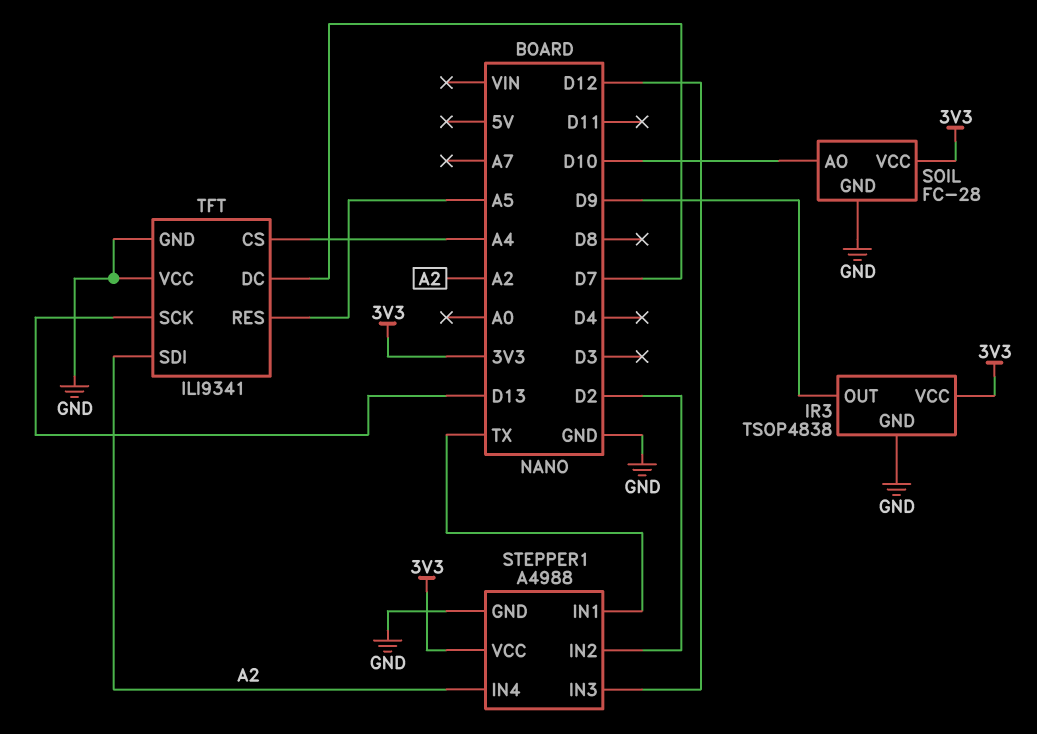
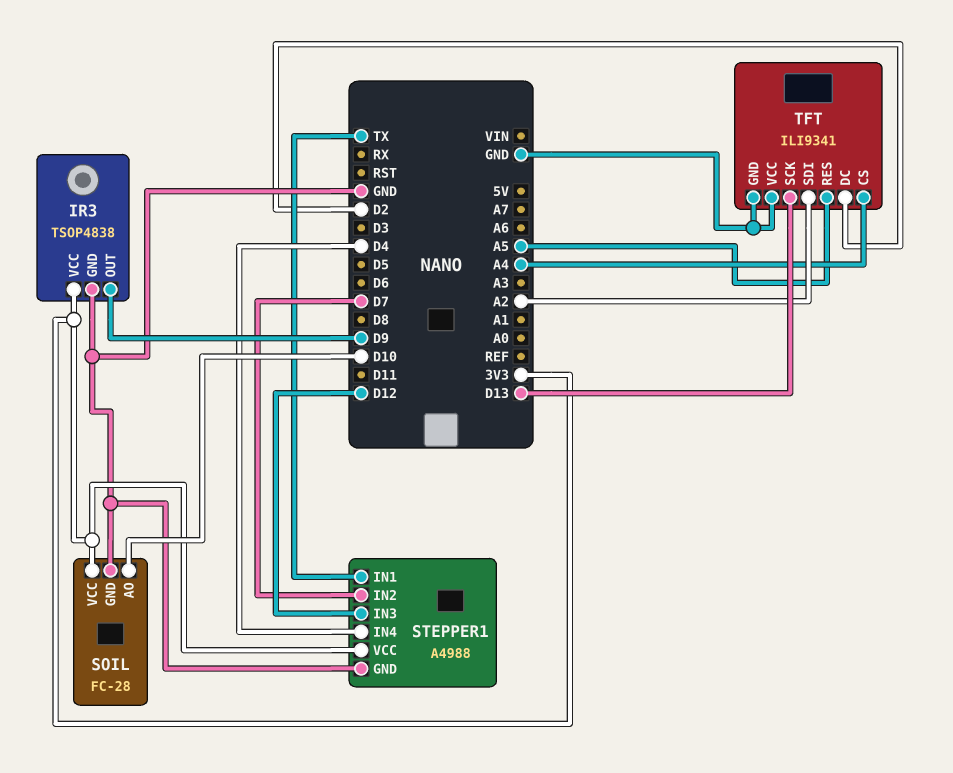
STEPPER1 pin IN2: D2 -> D7
STEPPER1 pin IN4: A2 -> D4
TFT pin DC: D7 -> D2

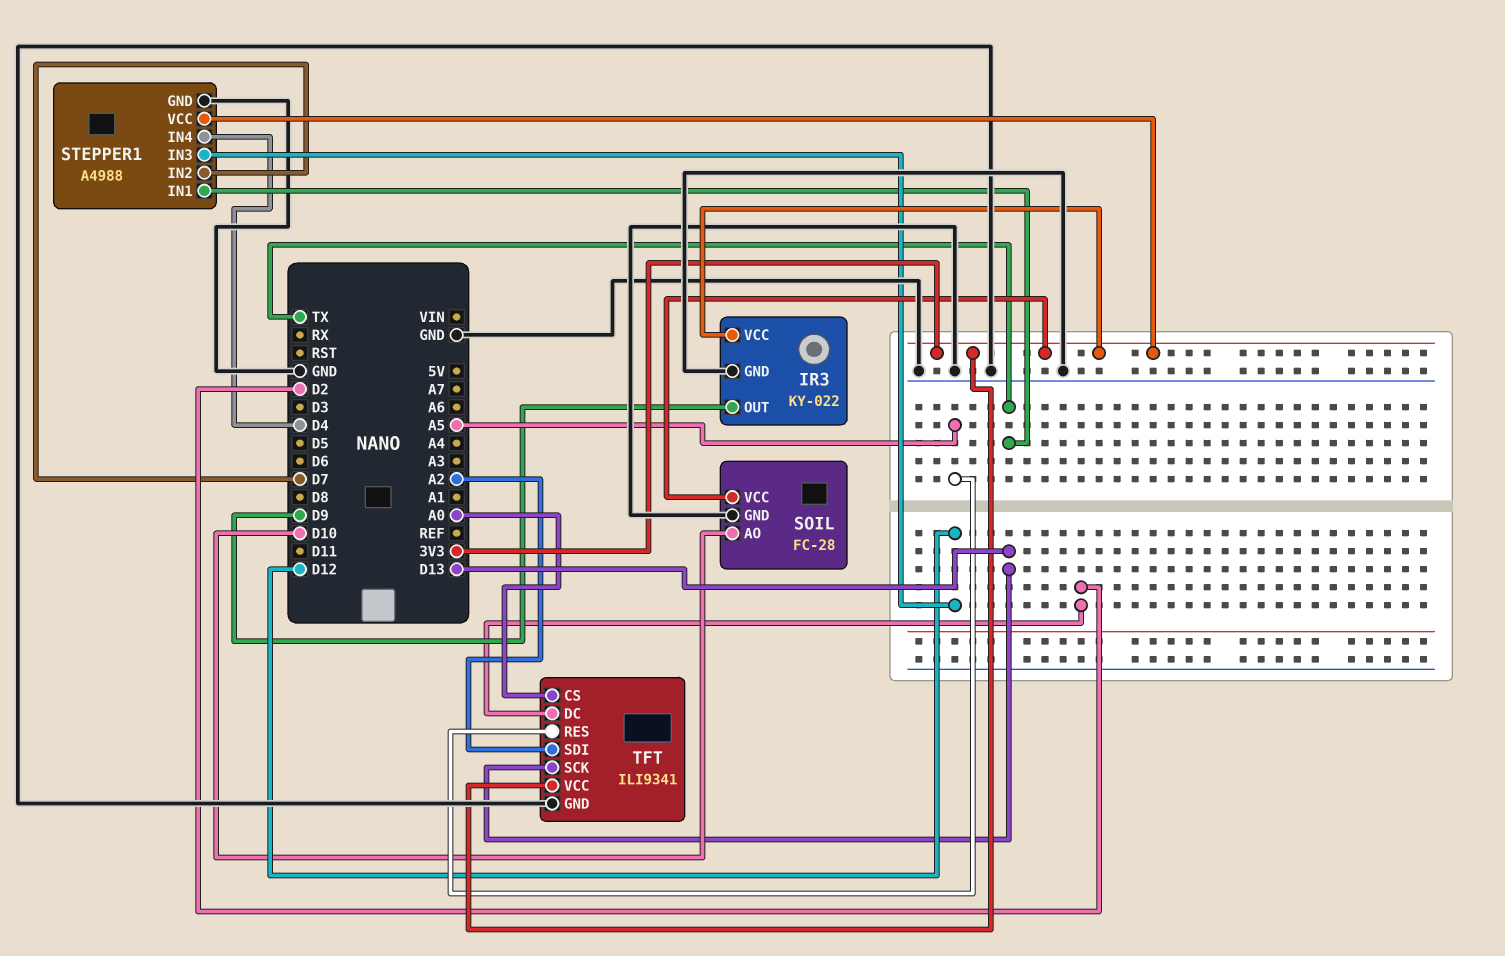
IR3: TSOP4838 -> KY-022
TFT pin CS: A4 -> A0
TFT pin VCC: GND -> 3V3

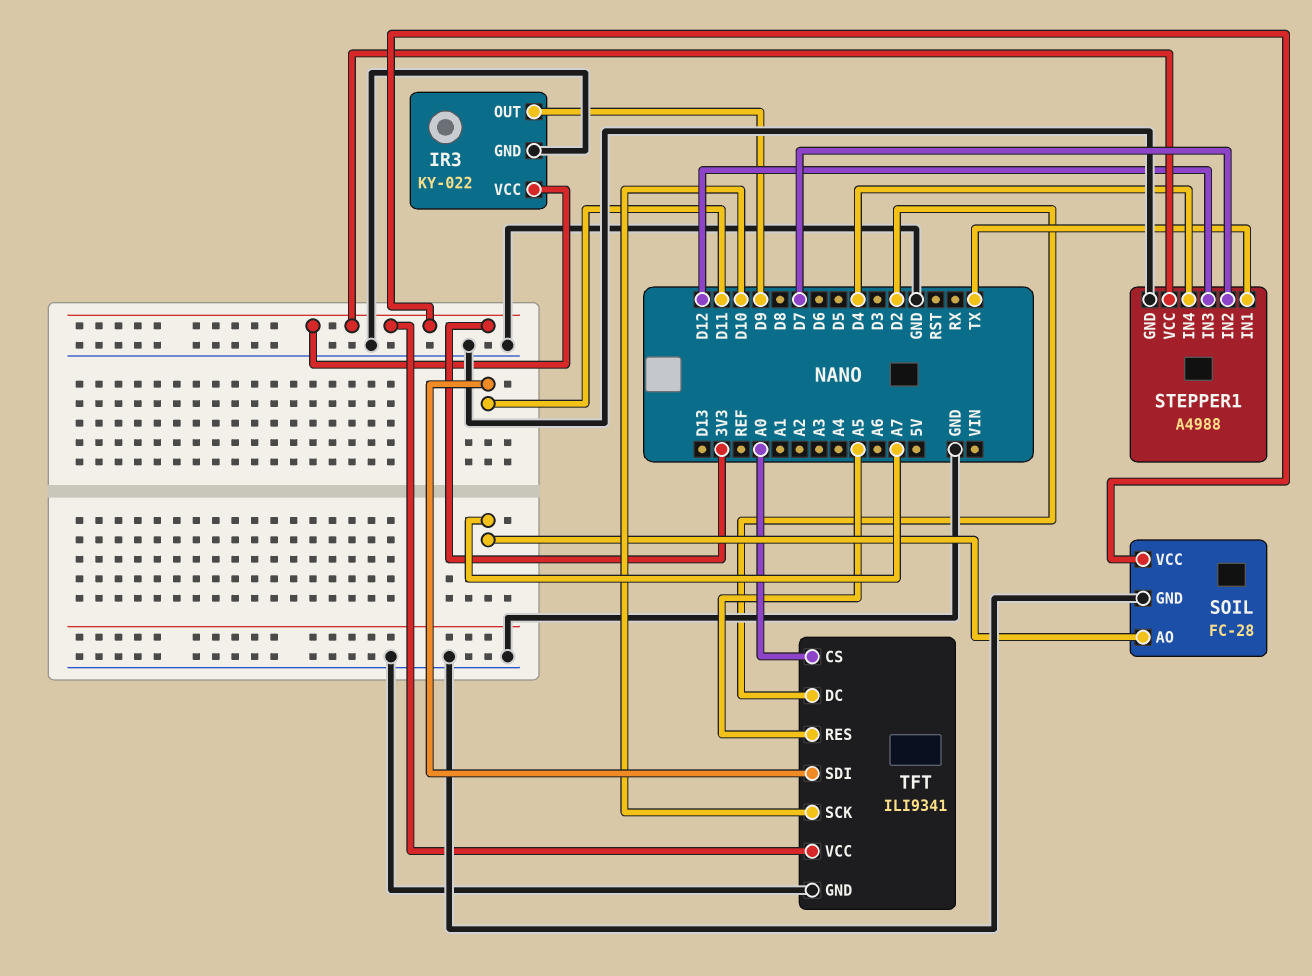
SOIL pin AO: D10 -> A7
TFT pin SCK: D13 -> D10
TFT pin SDI: A2 -> D11

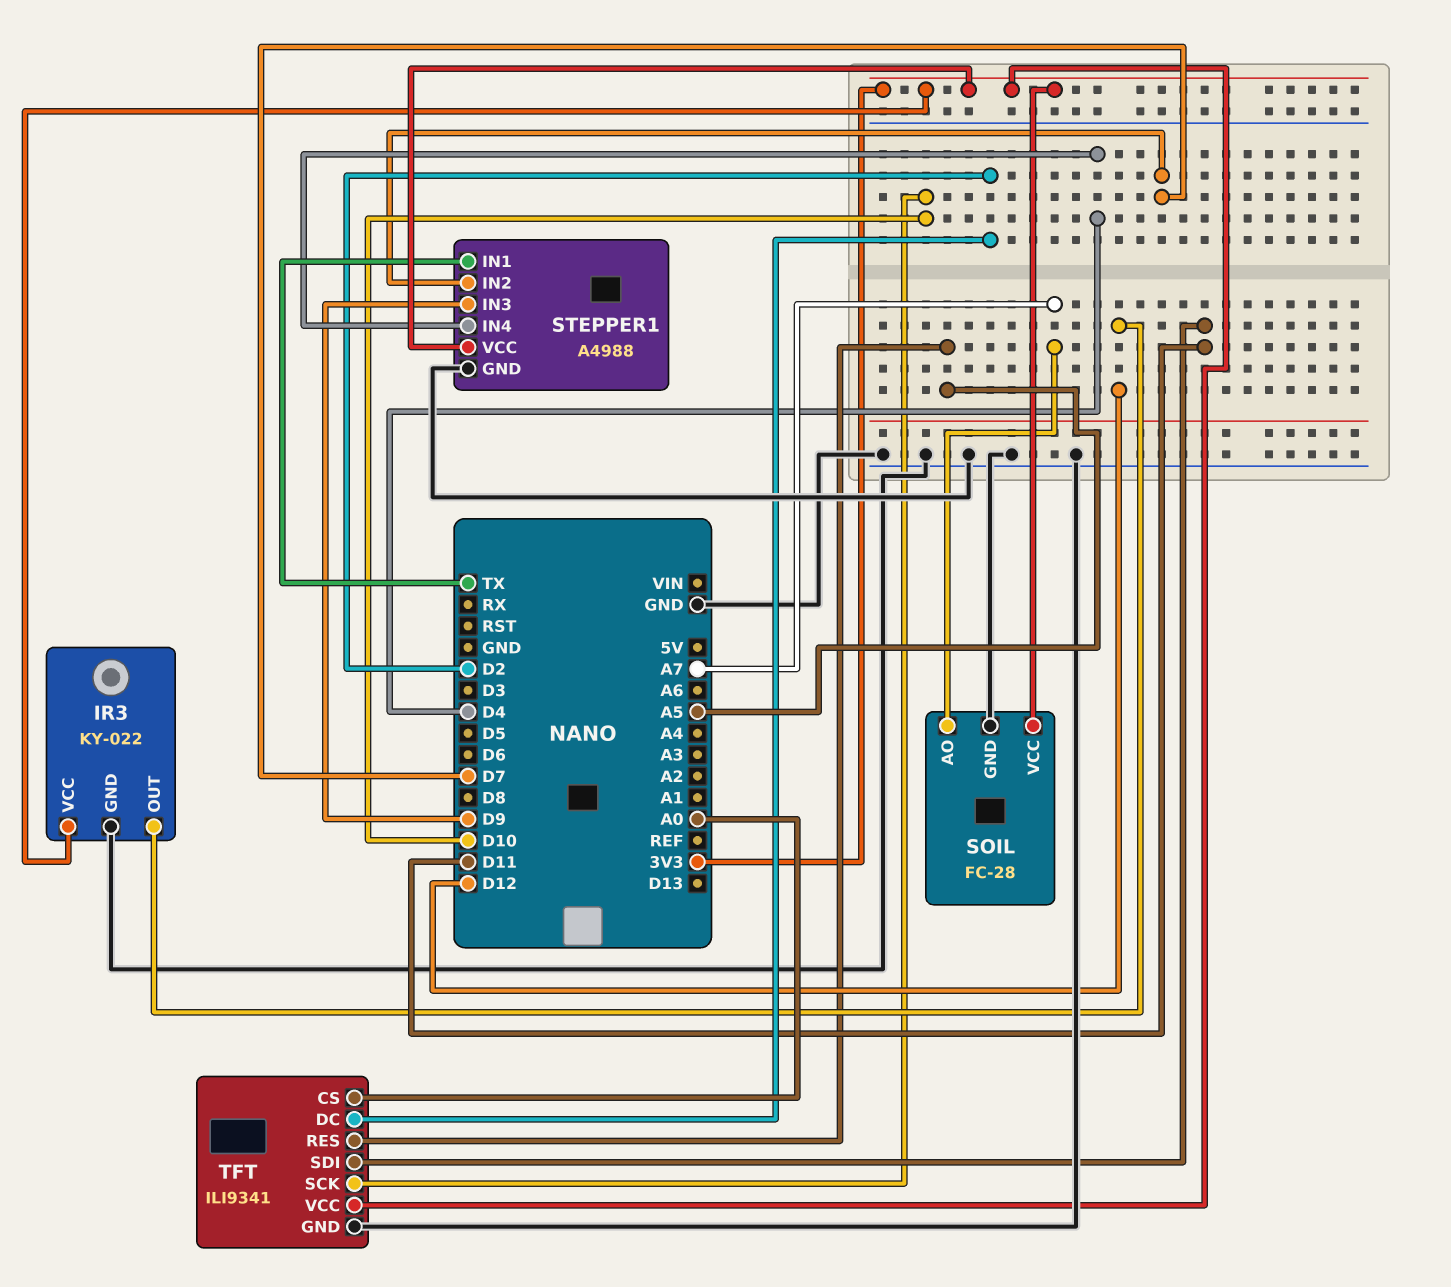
IR3 pin OUT: D9 -> D12
STEPPER1 pin IN3: D12 -> D9

